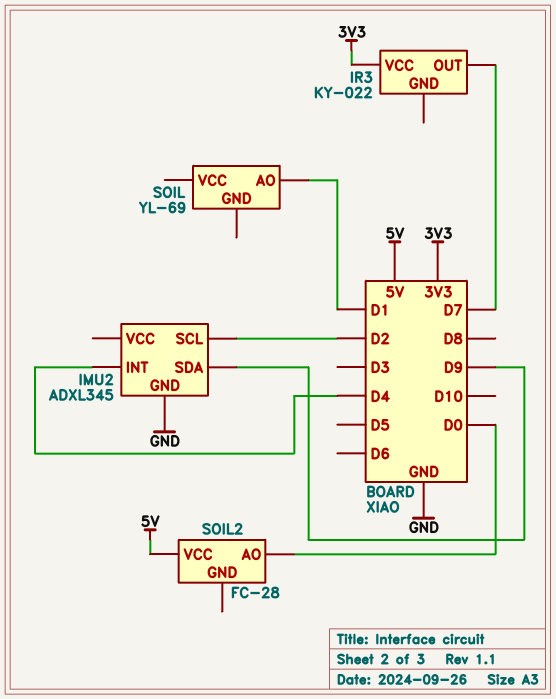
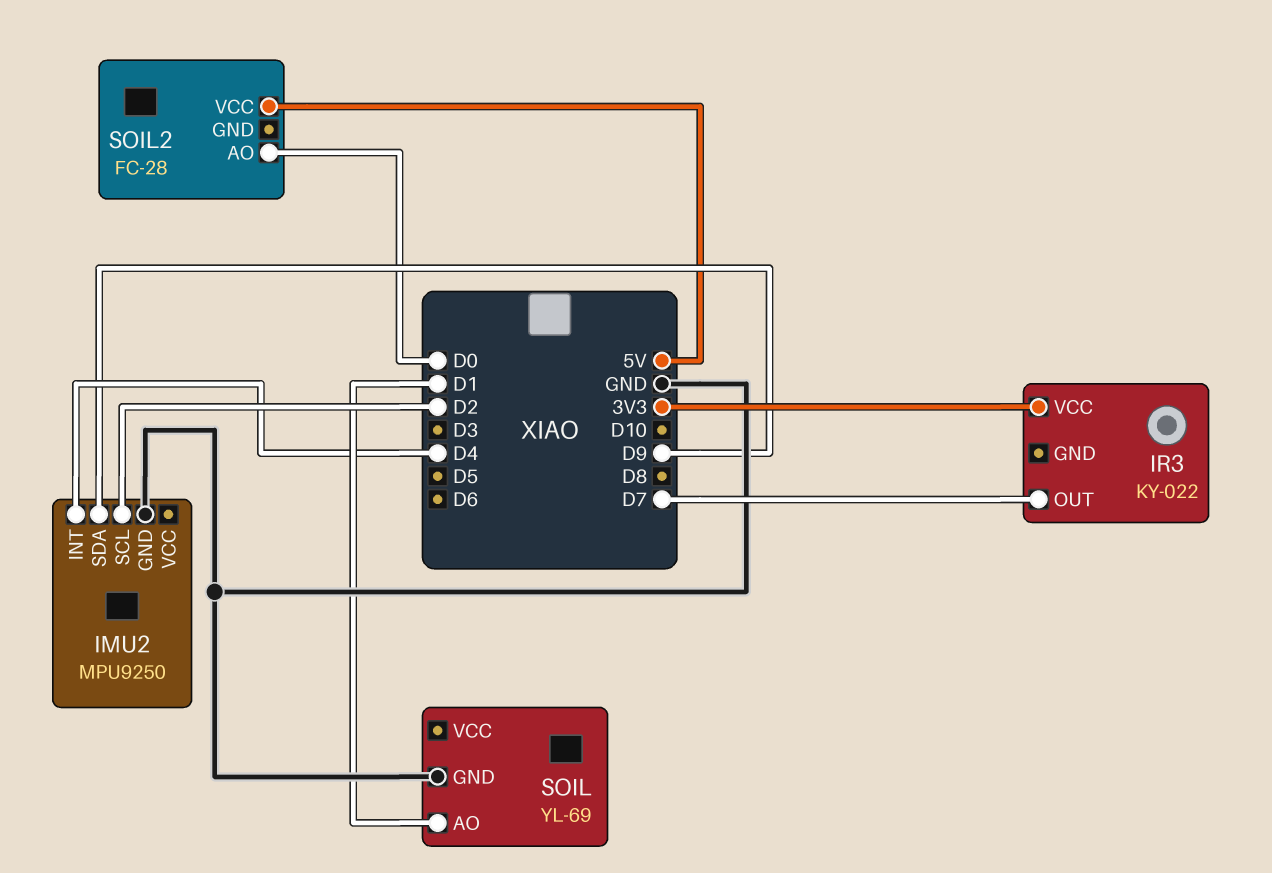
IMU2: ADXL345 -> MPU9250
SOIL pin GND: none -> GND

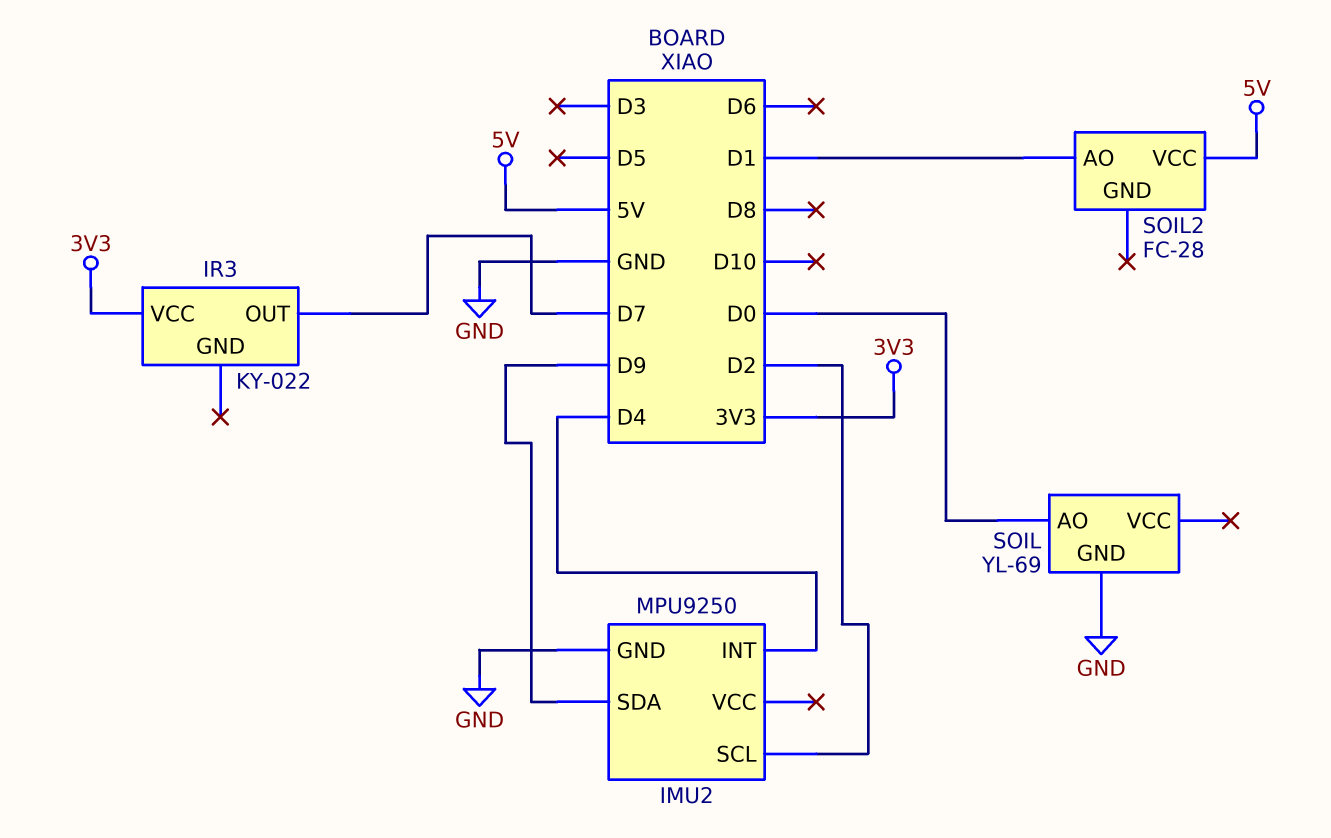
SOIL pin AO: D1 -> D0
SOIL2 pin AO: D0 -> D1

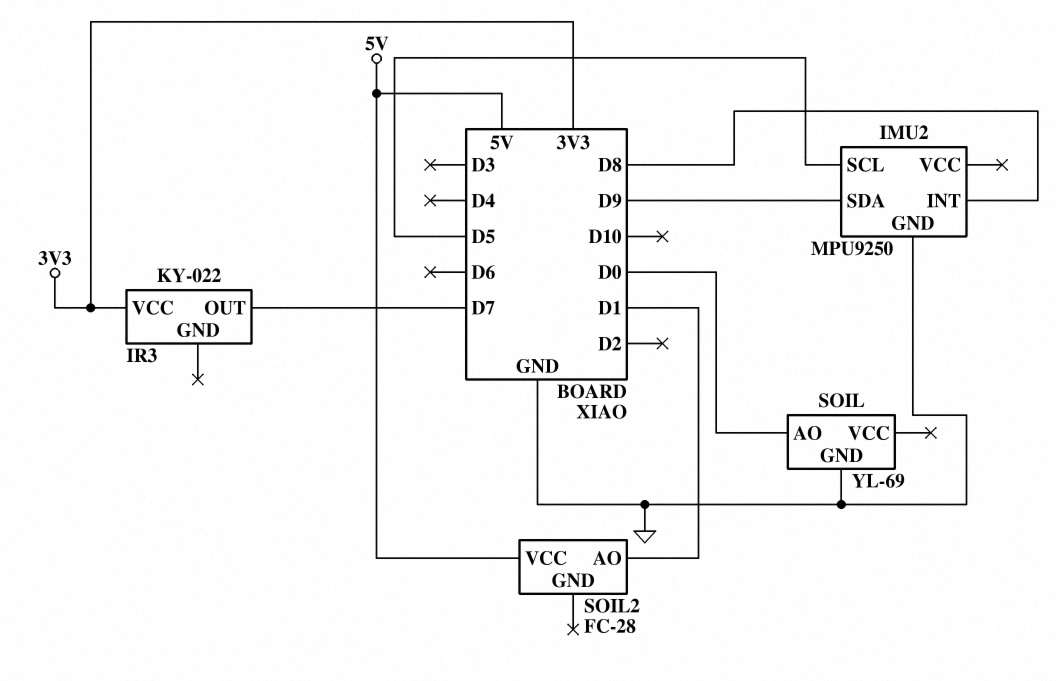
IMU2 pin INT: D4 -> D8
IMU2 pin SCL: D2 -> D5

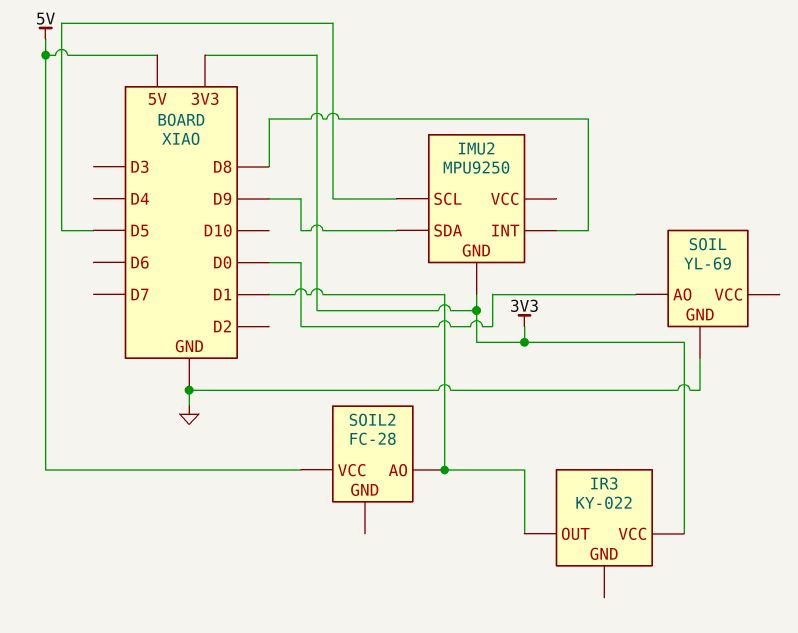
IMU2 pin GND: GND -> 3V3
IR3 pin OUT: D7 -> D1

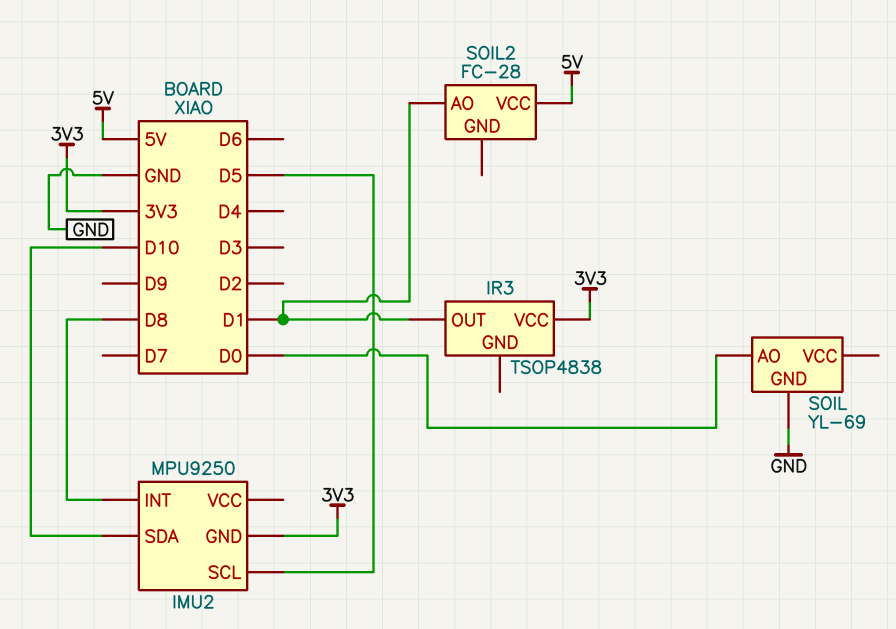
IMU2 pin SDA: D9 -> D10
IR3: KY-022 -> TSOP4838

